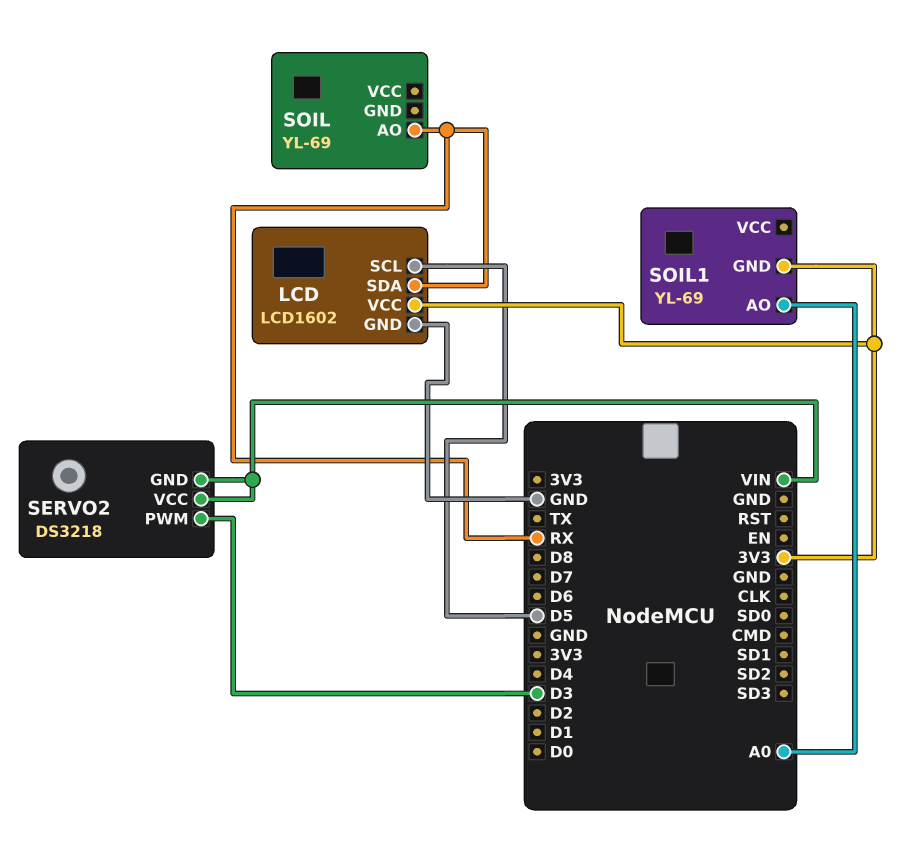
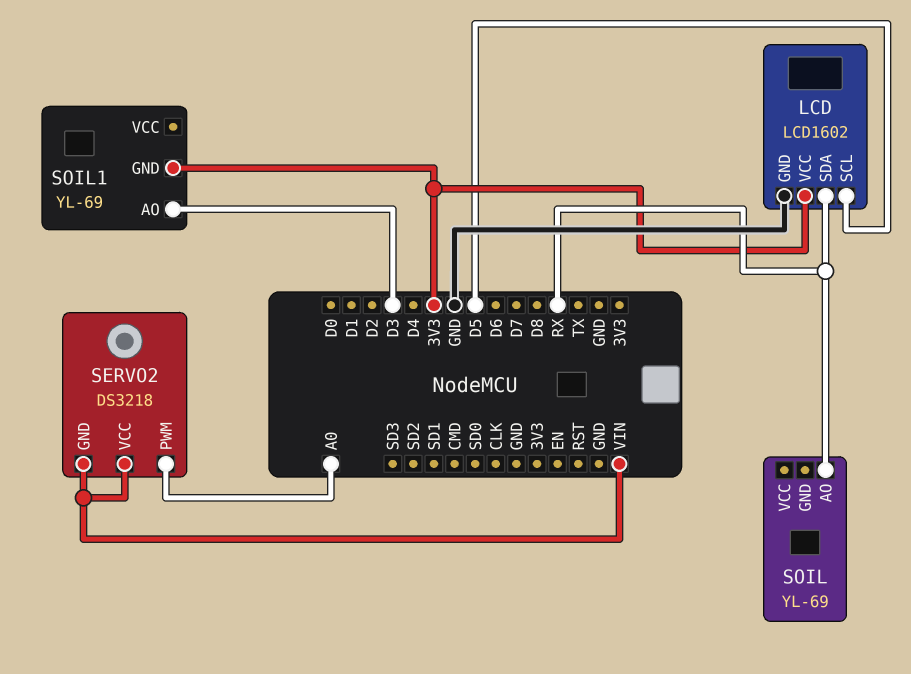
SERVO2 pin PWM: D3 -> A0
SOIL1 pin AO: A0 -> D3

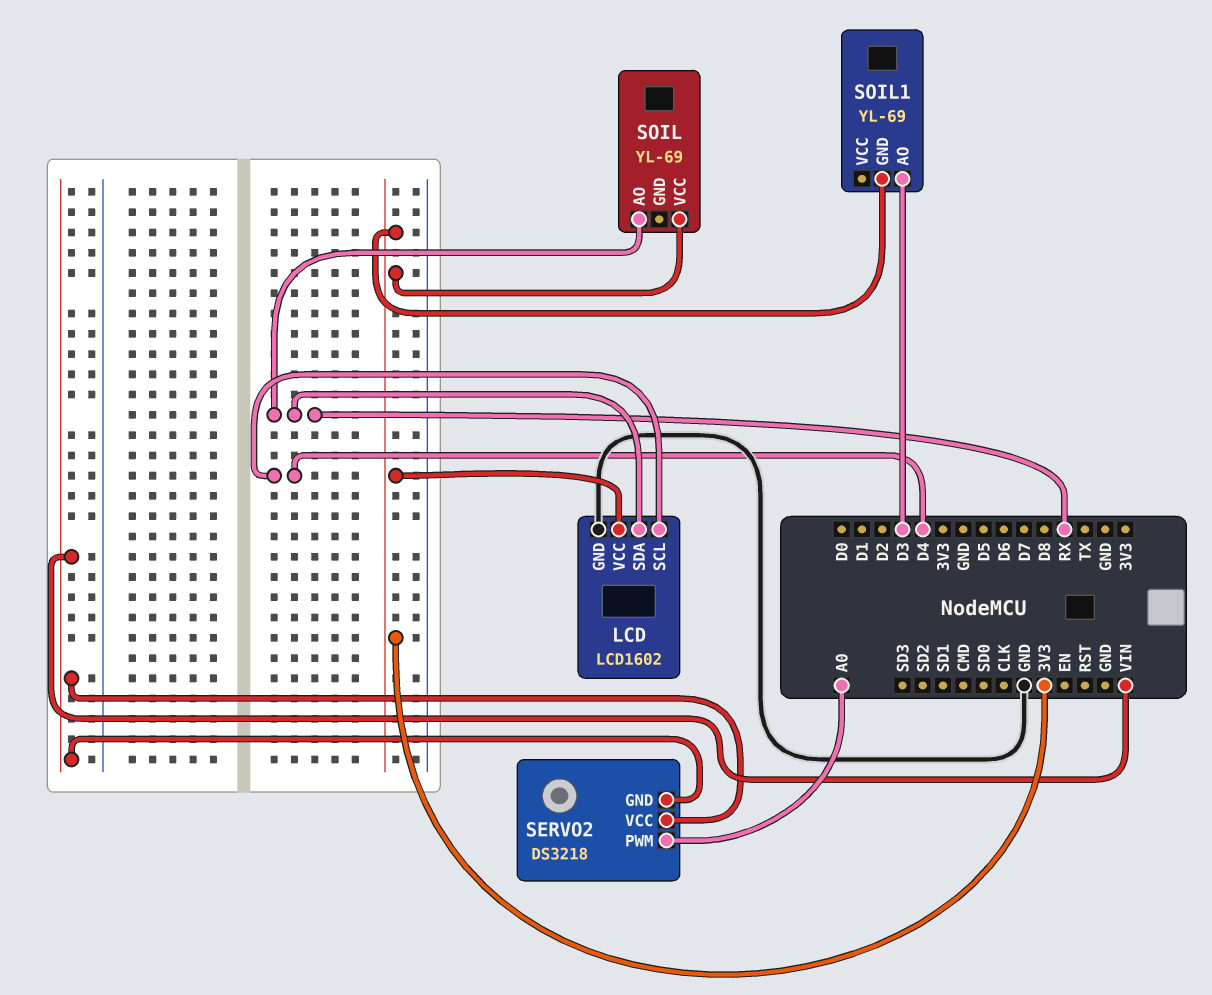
LCD pin SCL: D5 -> D4
SOIL pin VCC: none -> 3V3

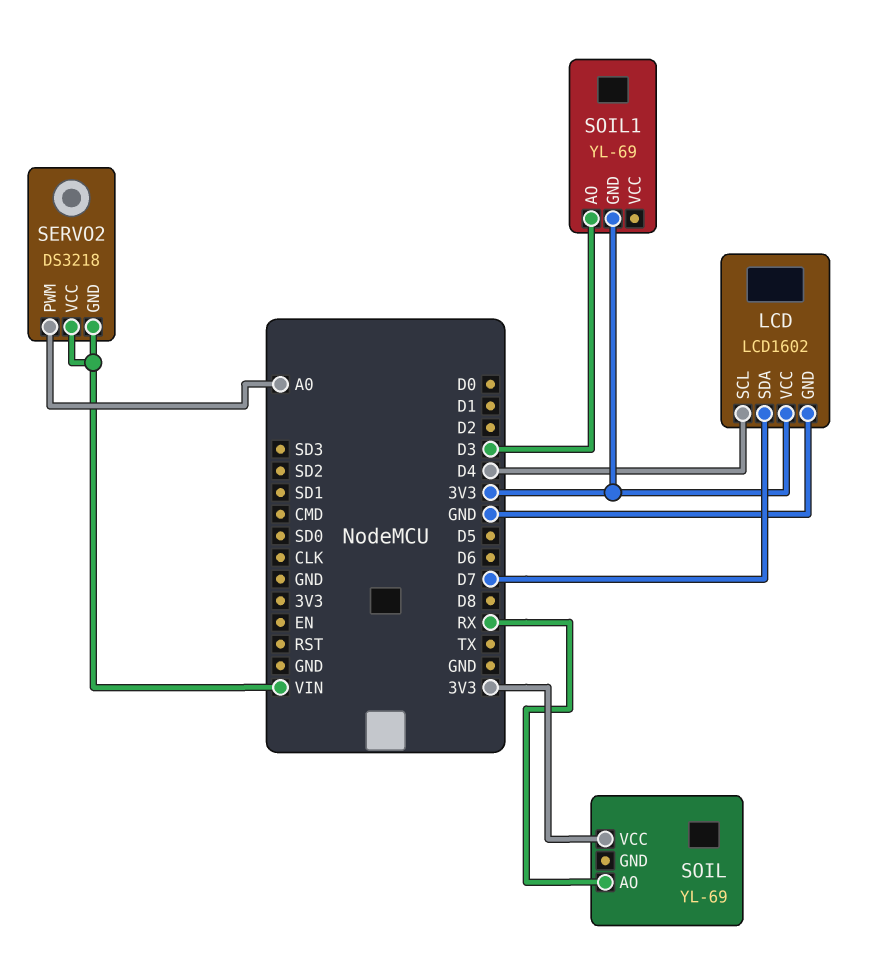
LCD pin SDA: RX -> D7

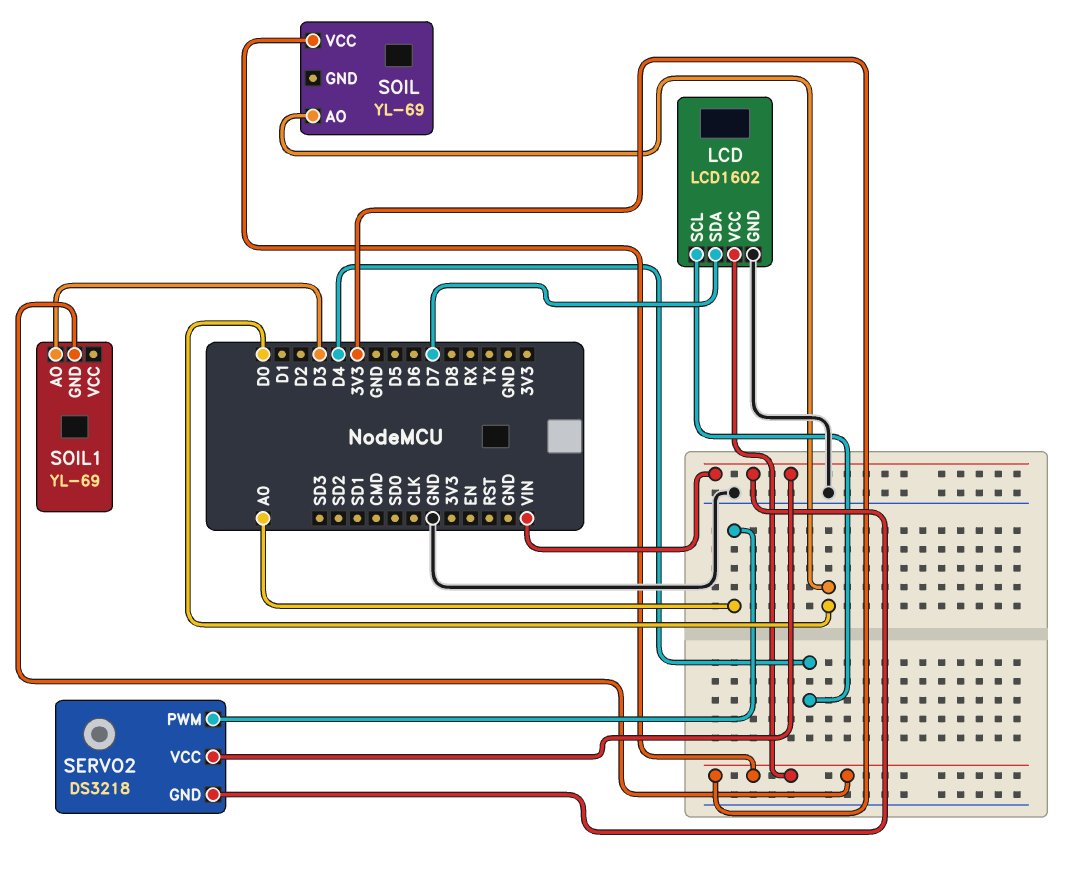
SOIL pin AO: RX -> D0

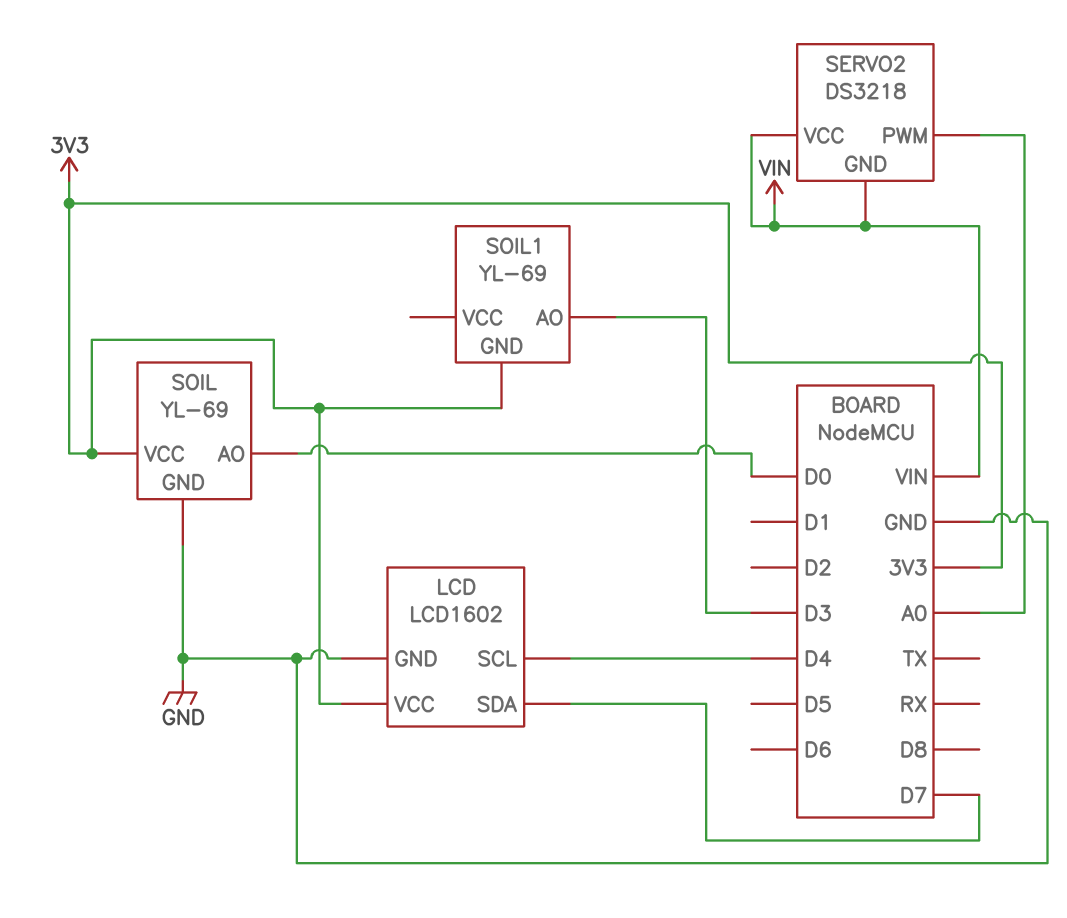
SOIL pin GND: none -> GND

